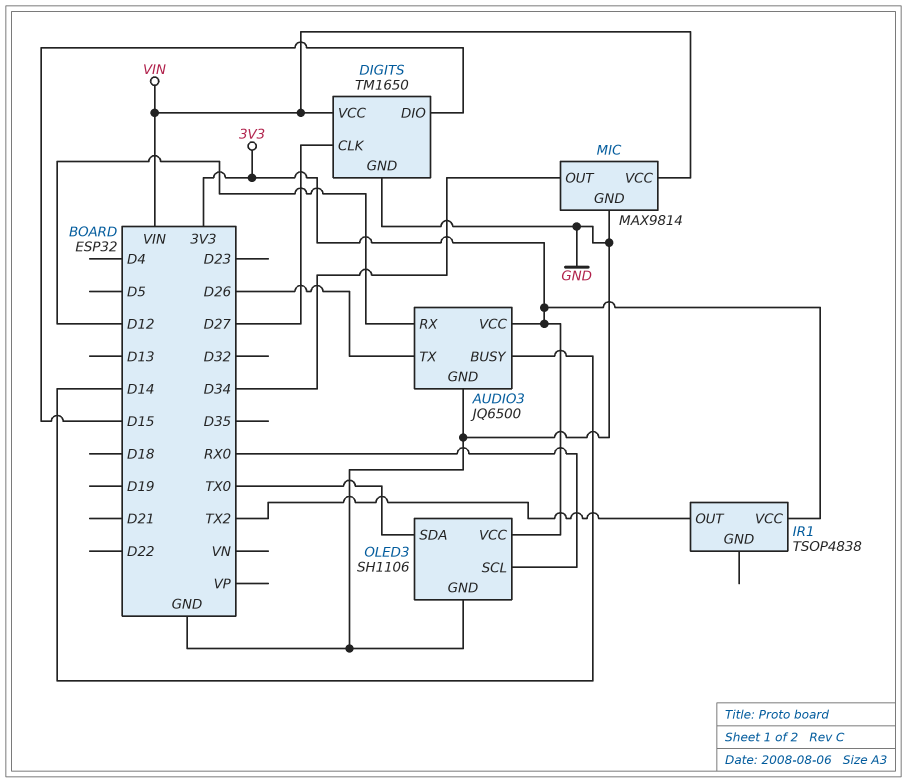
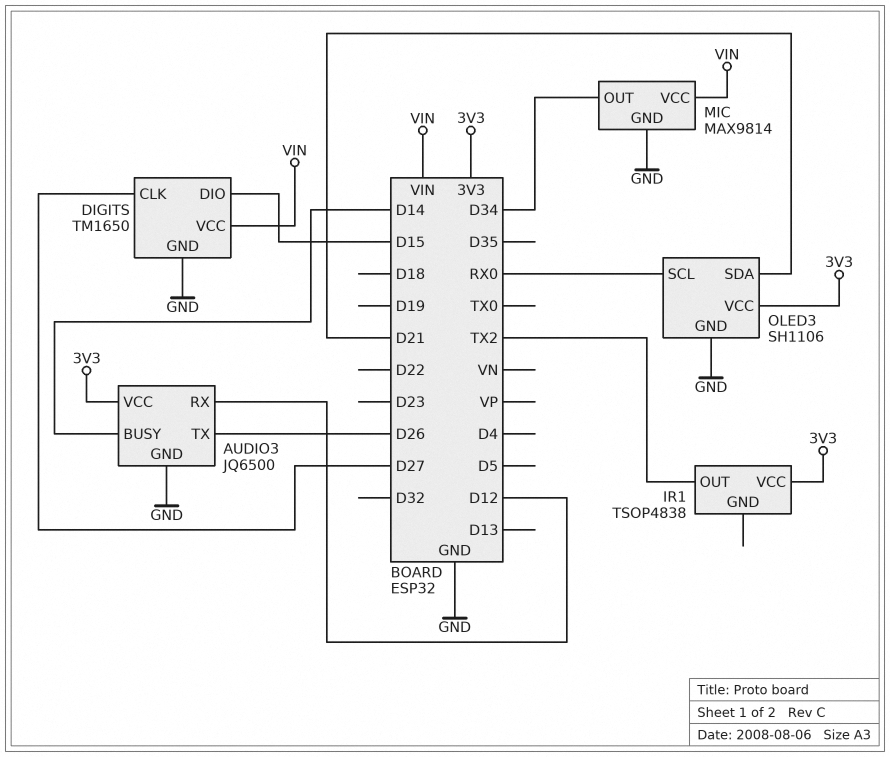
OLED3 pin SDA: TX0 -> D21

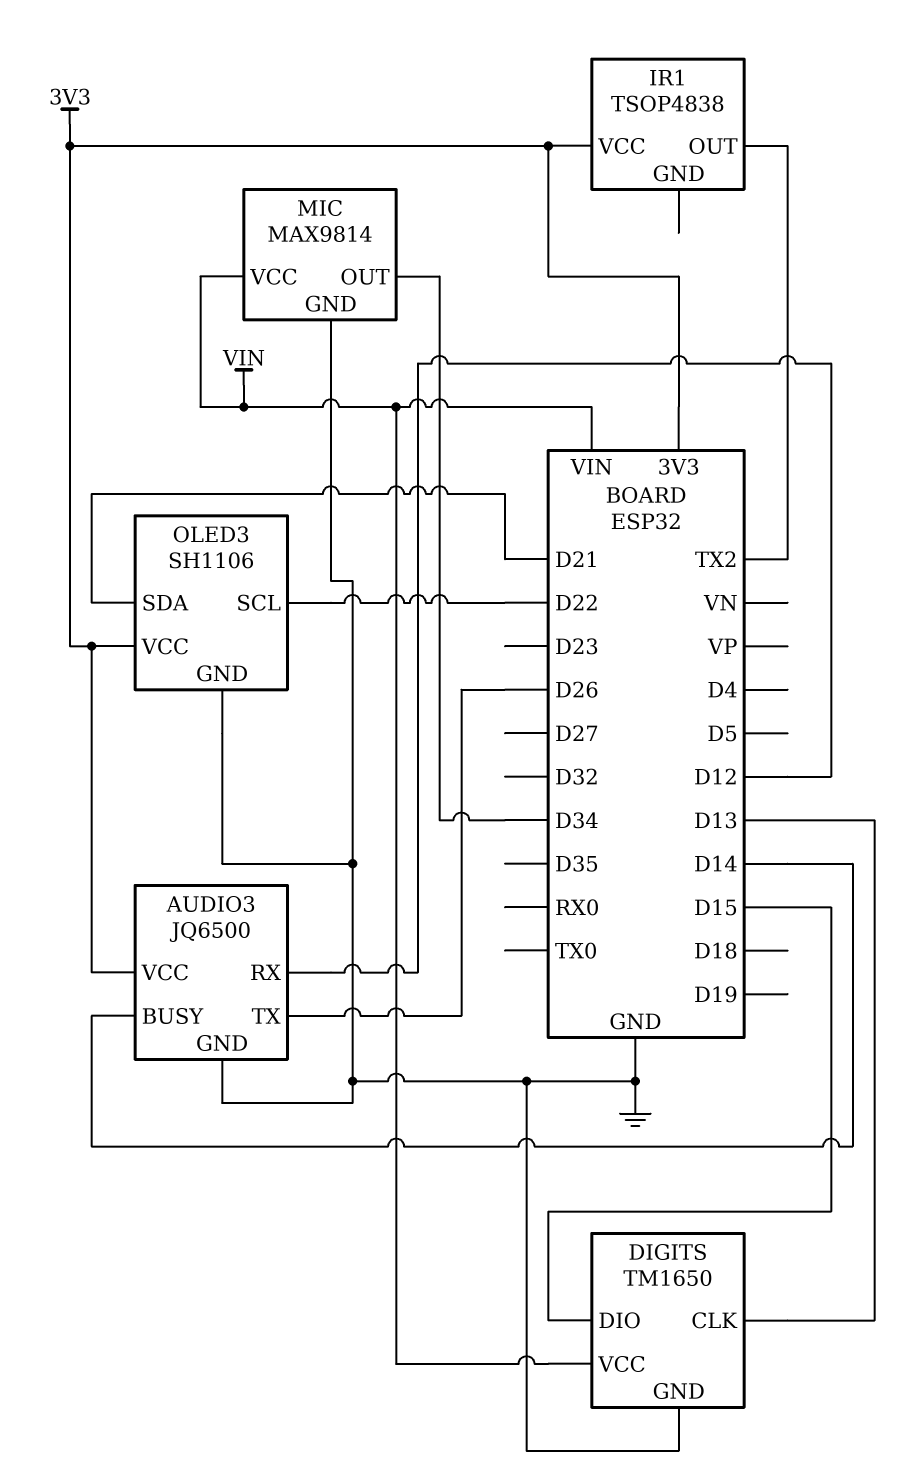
DIGITS pin CLK: D27 -> D13
OLED3 pin SCL: RX0 -> D22

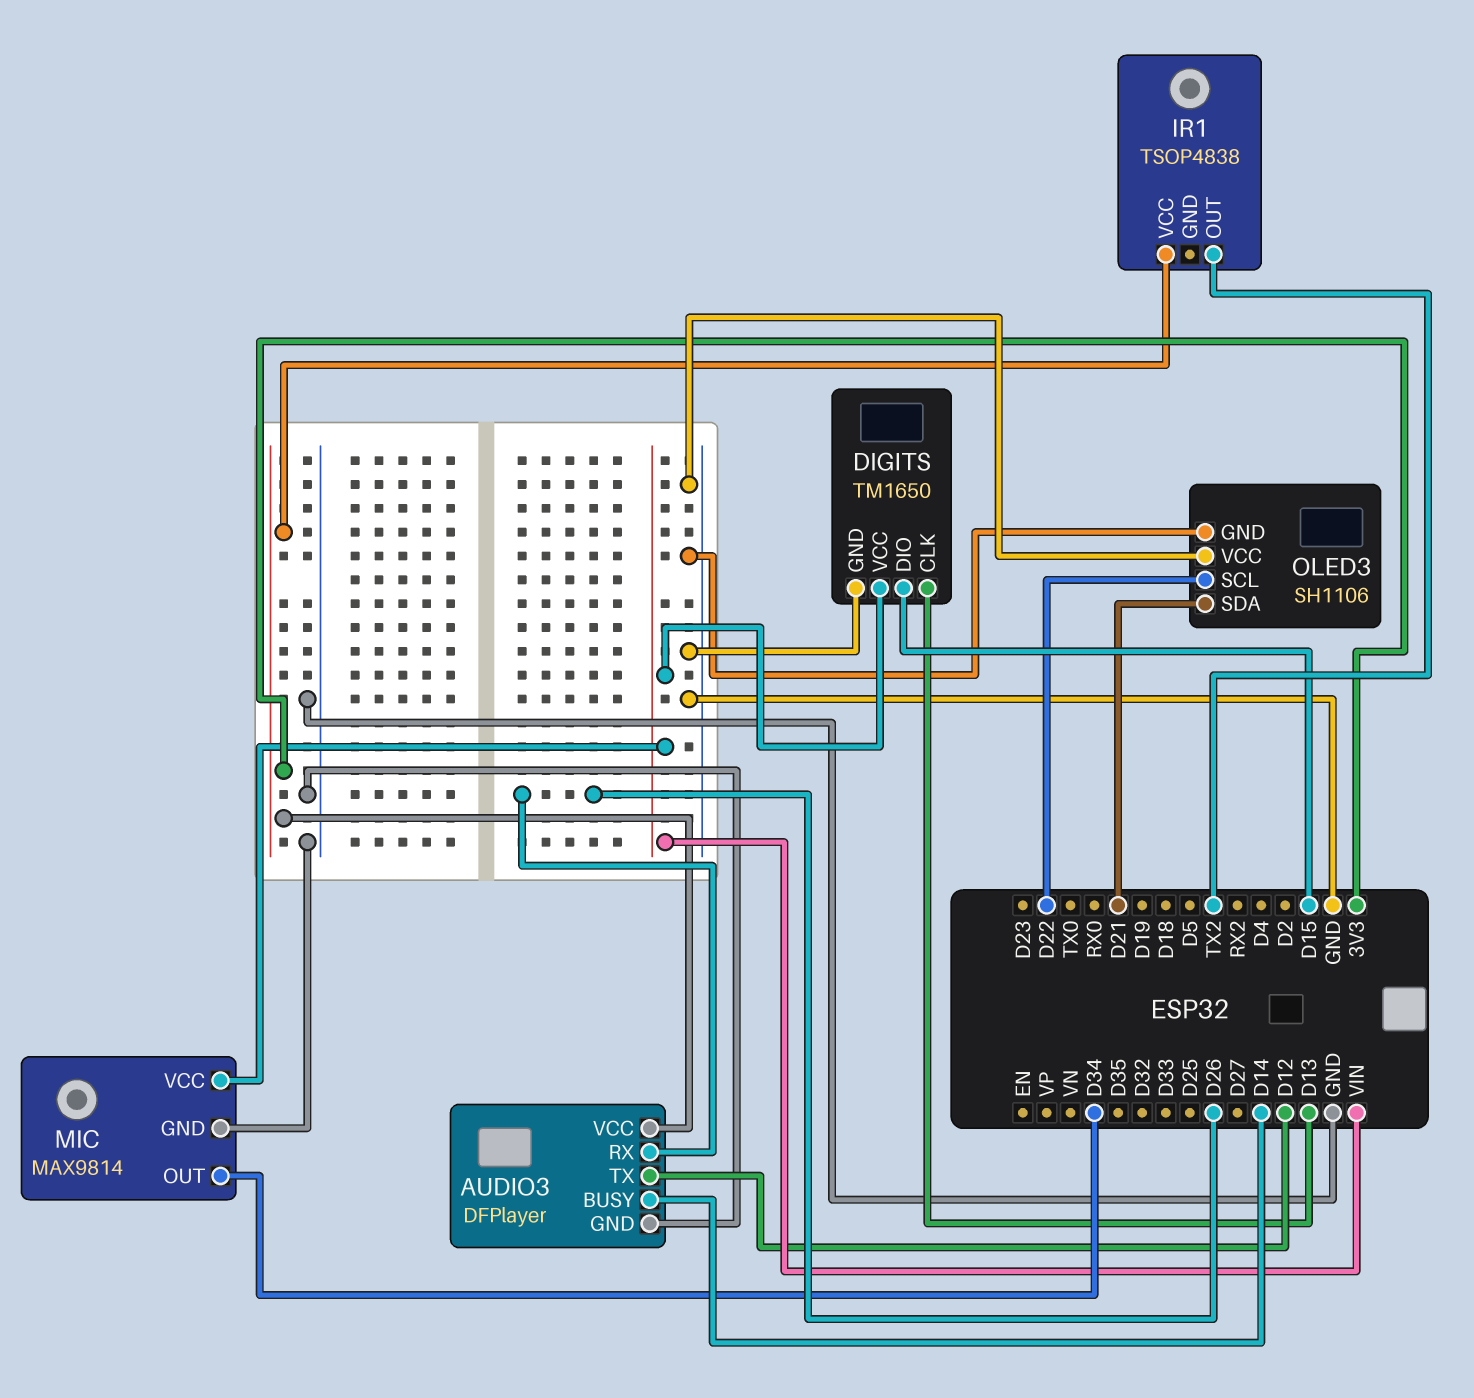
AUDIO3: JQ6500 -> DFPlayer
AUDIO3 pin RX: D12 -> D26
AUDIO3 pin TX: D26 -> D12
OLED3 pin VCC: 3V3 -> GND

